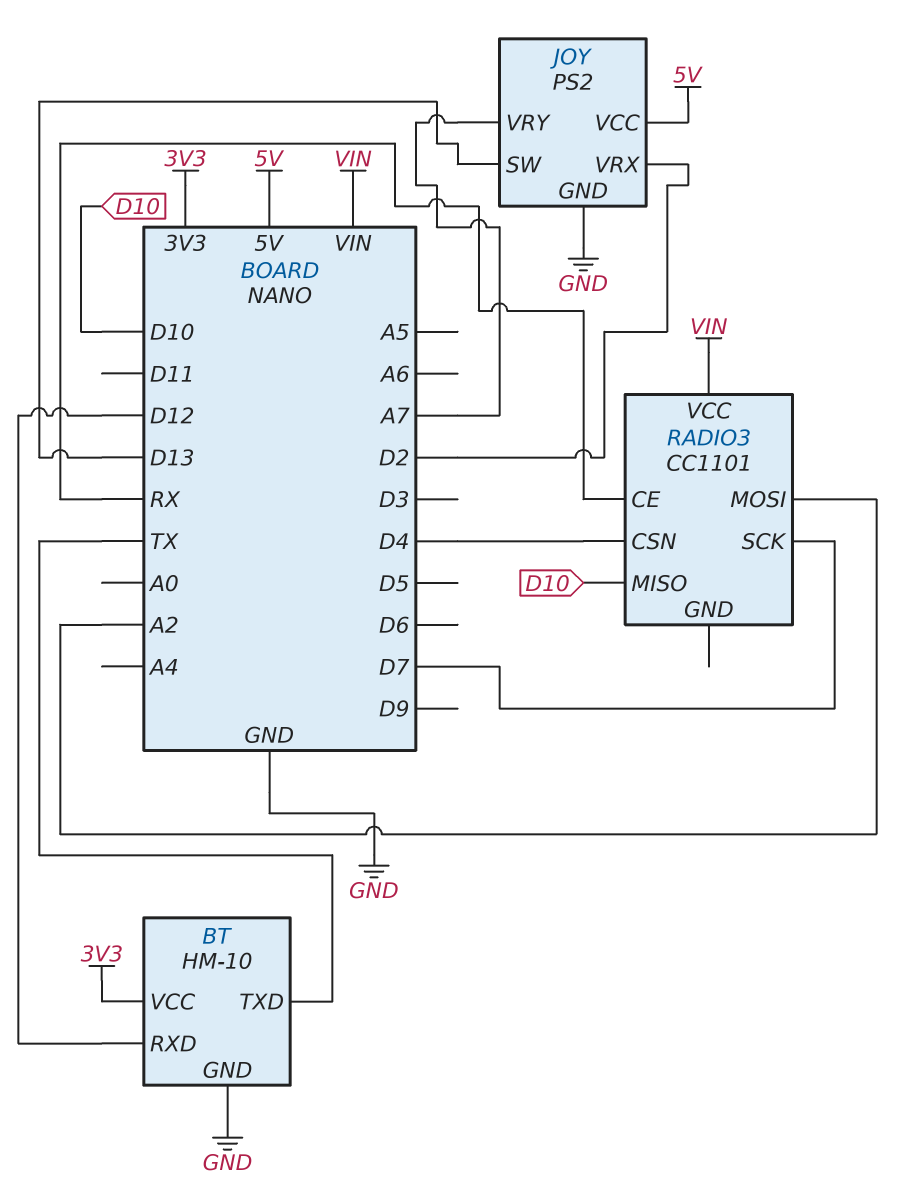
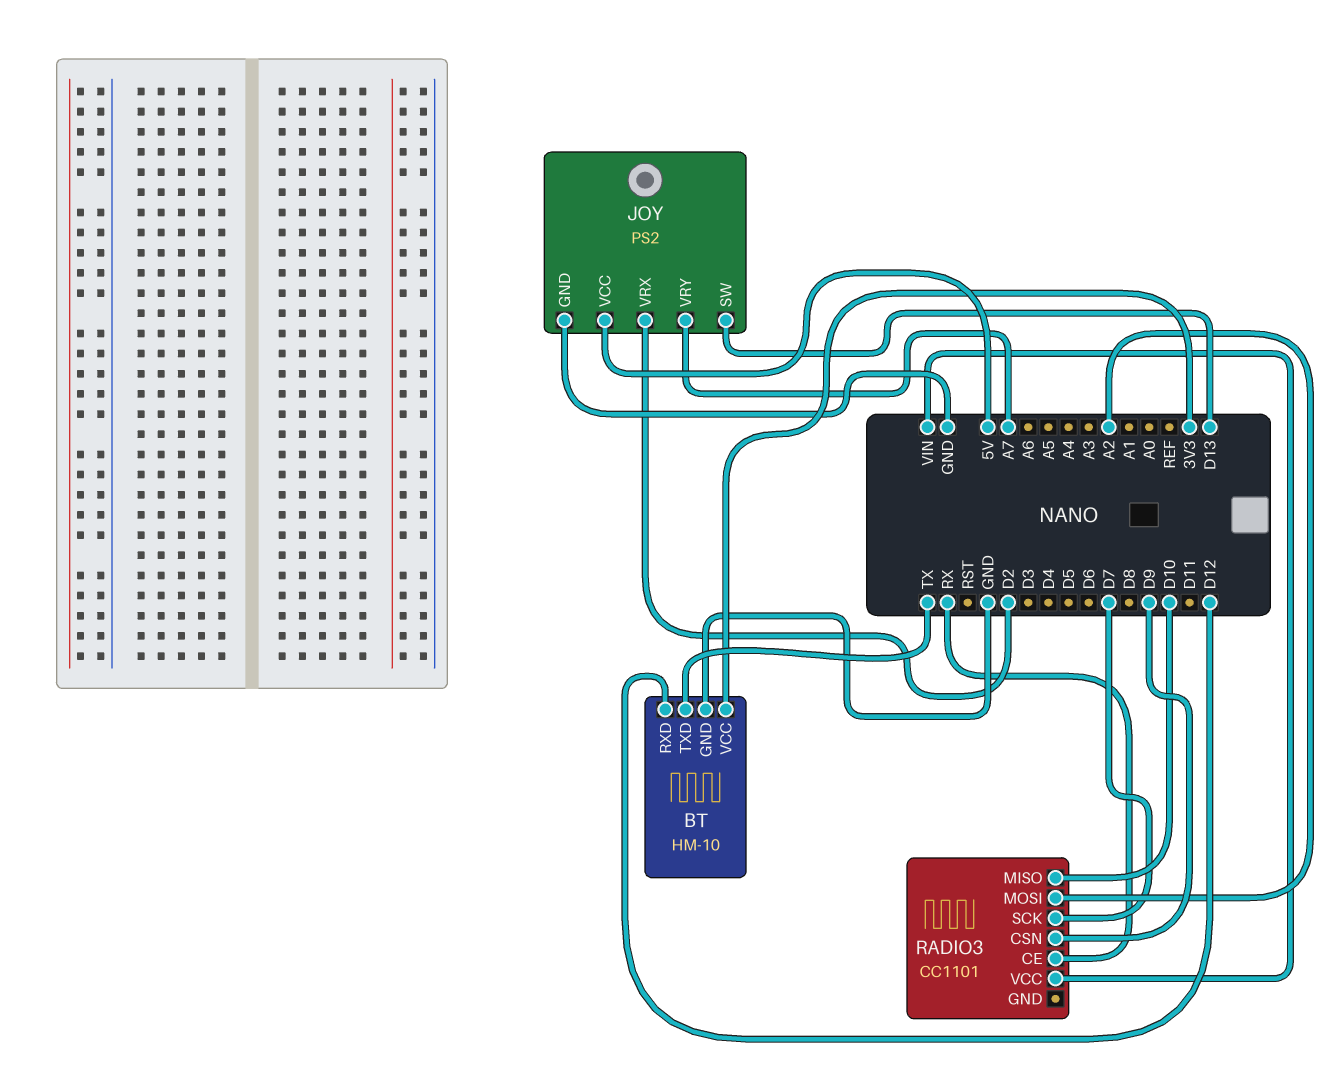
RADIO3 pin CSN: D4 -> D9

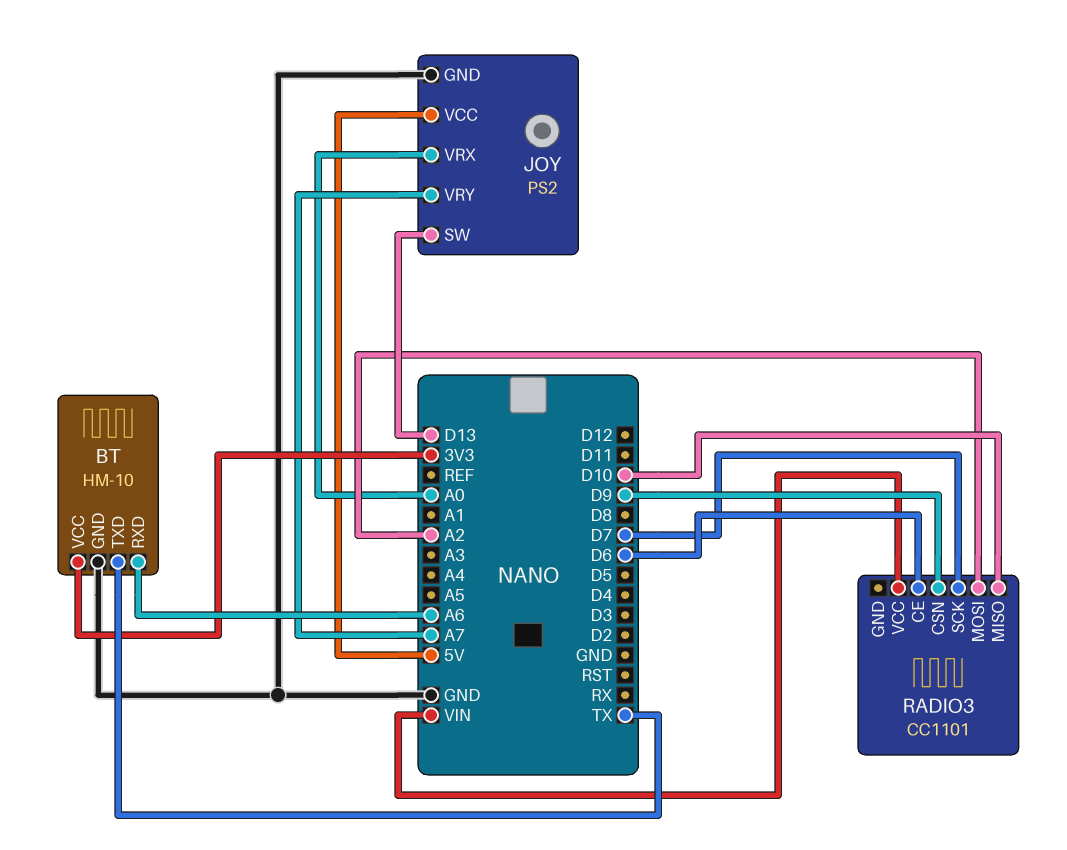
BT pin RXD: D12 -> A6
JOY pin VRX: D2 -> A0
RADIO3 pin CE: RX -> D6

